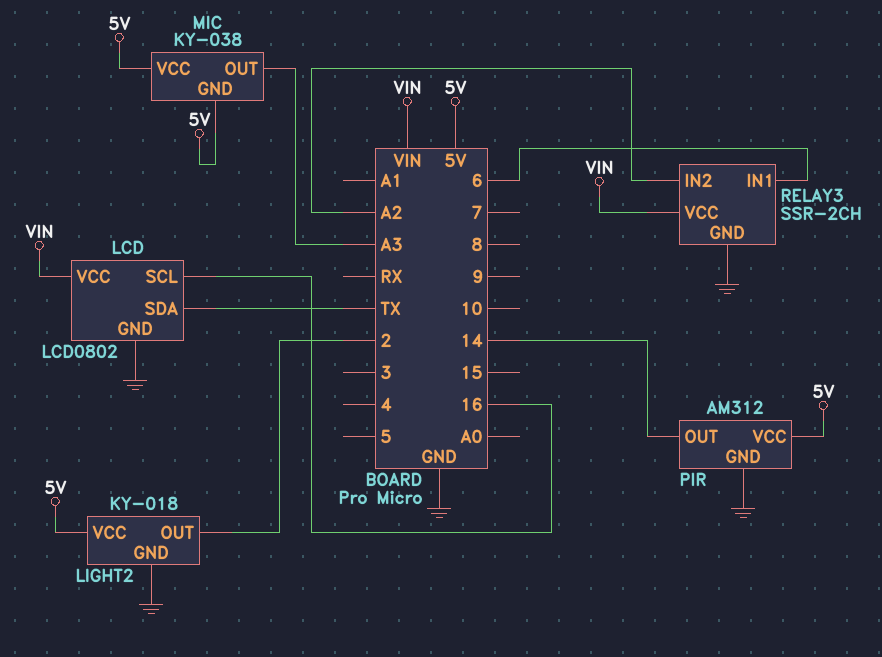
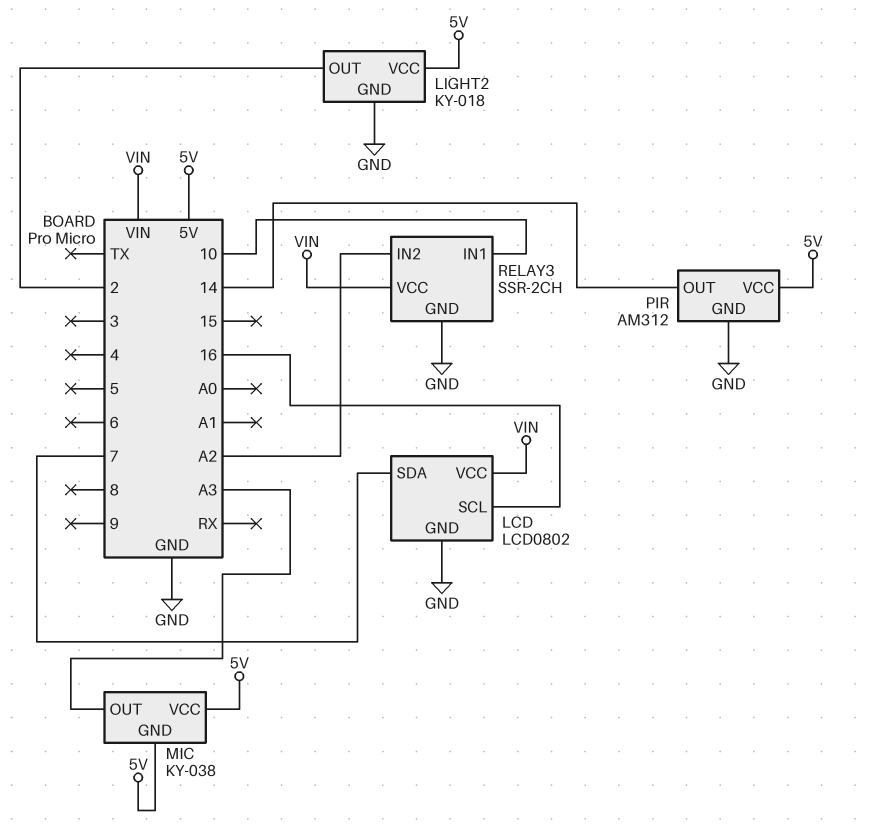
LCD pin SDA: TX -> 7
RELAY3 pin IN1: 6 -> 10

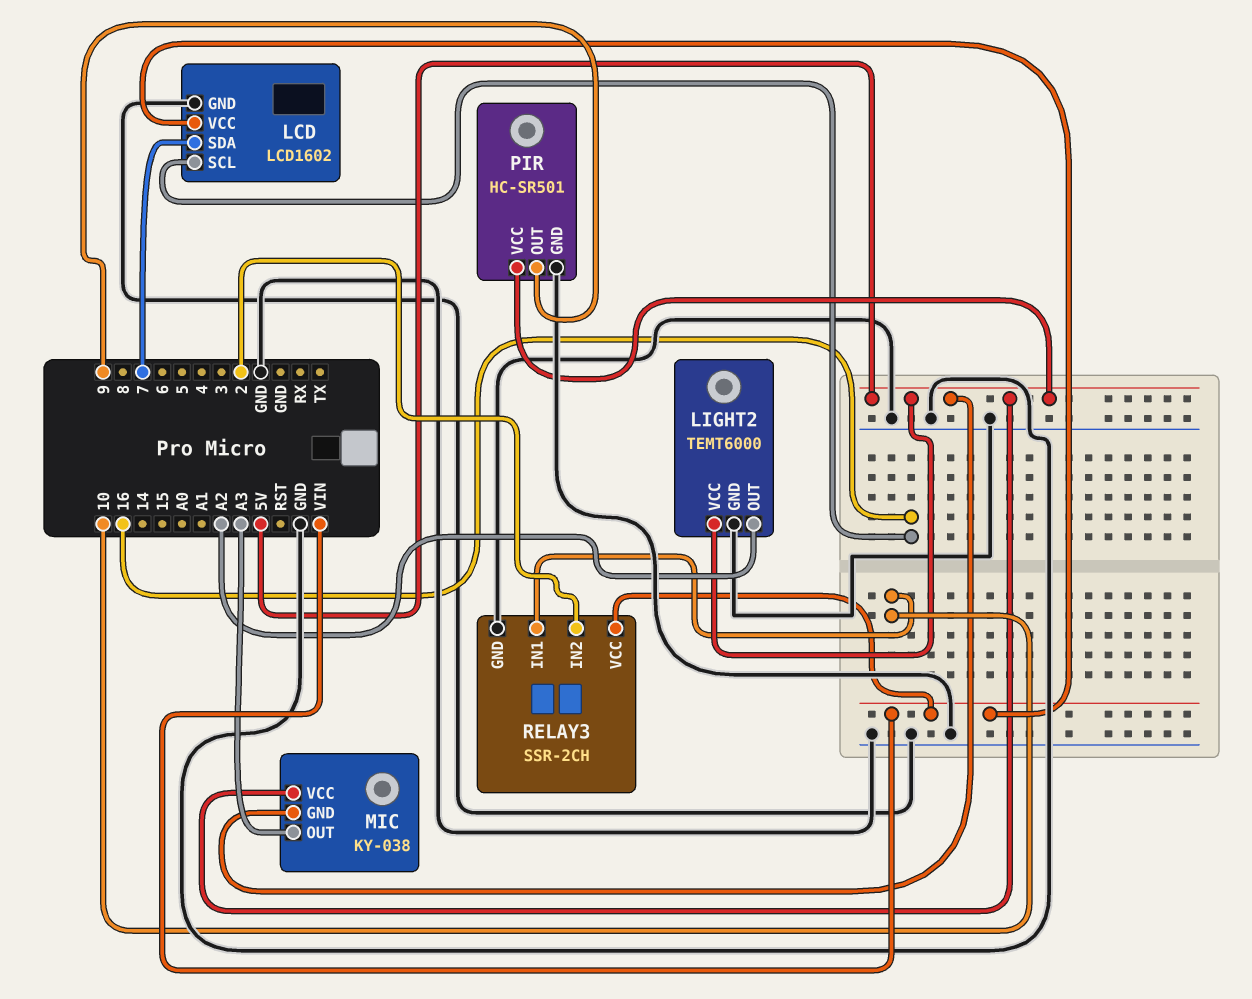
LCD: LCD0802 -> LCD1602
LIGHT2: KY-018 -> TEMT6000
LIGHT2 pin OUT: 2 -> A2
PIR: AM312 -> HC-SR501
PIR pin OUT: 14 -> 9
RELAY3 pin IN2: A2 -> 2

